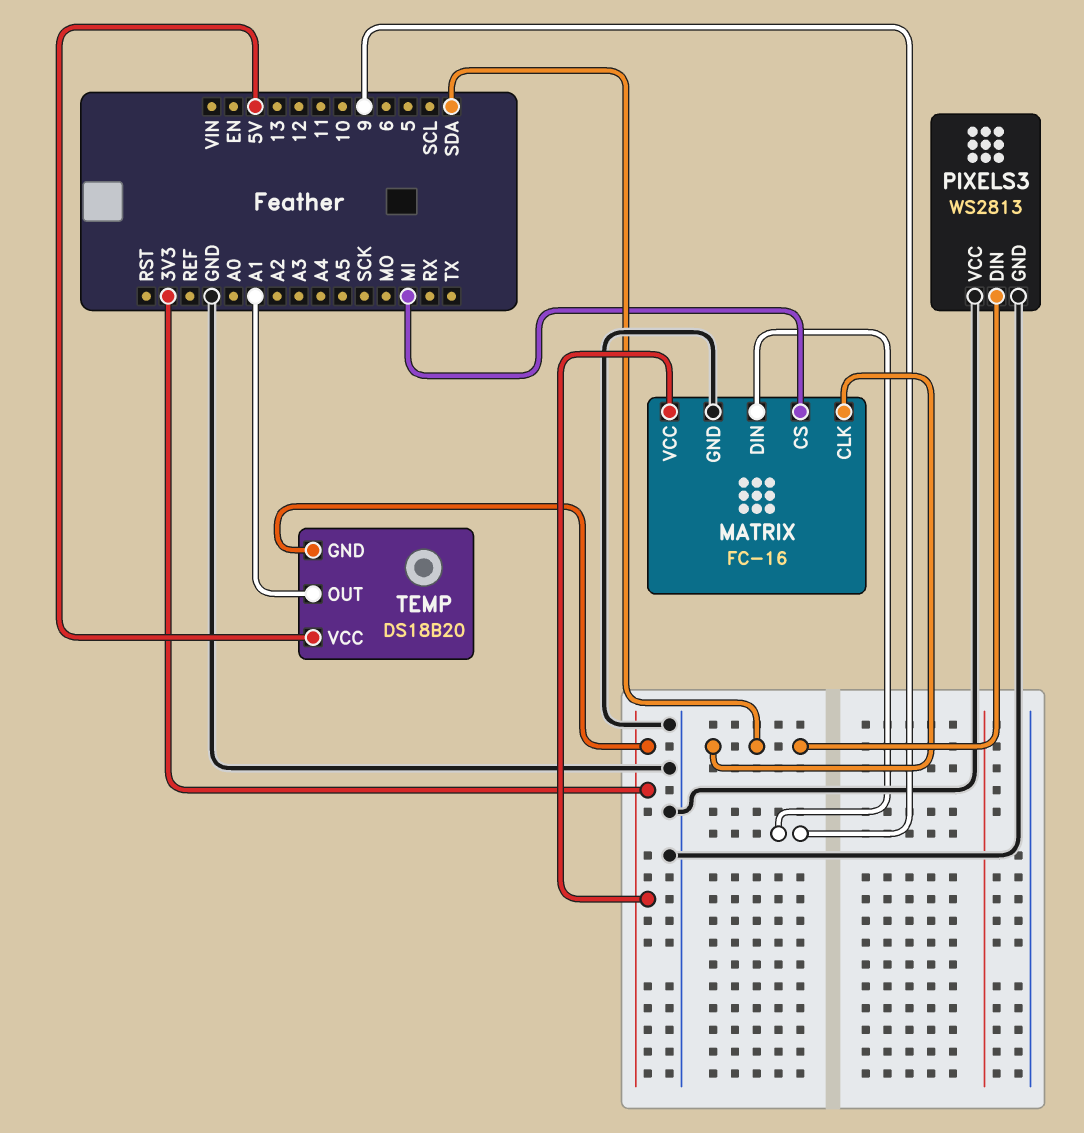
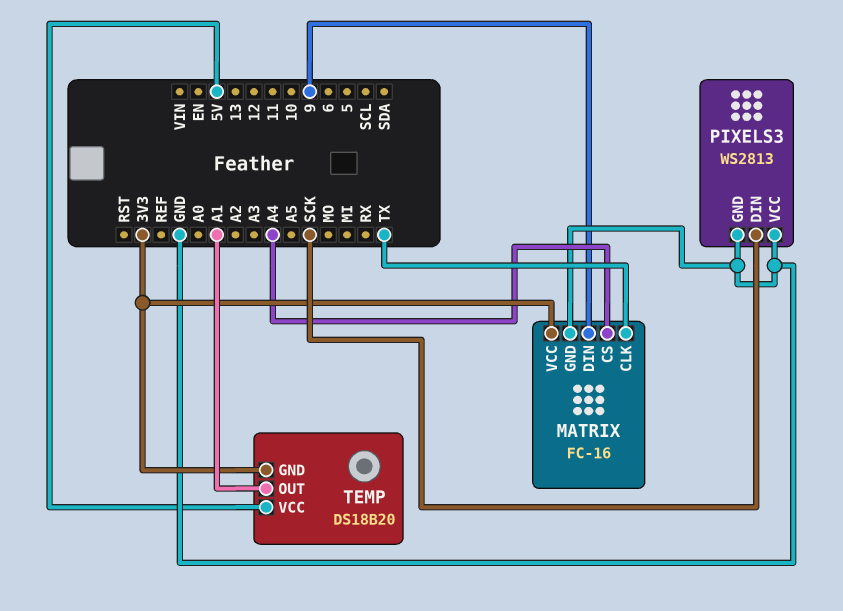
MATRIX pin CLK: SDA -> TX
MATRIX pin CS: MI -> A4
PIXELS3 pin DIN: SDA -> SCK

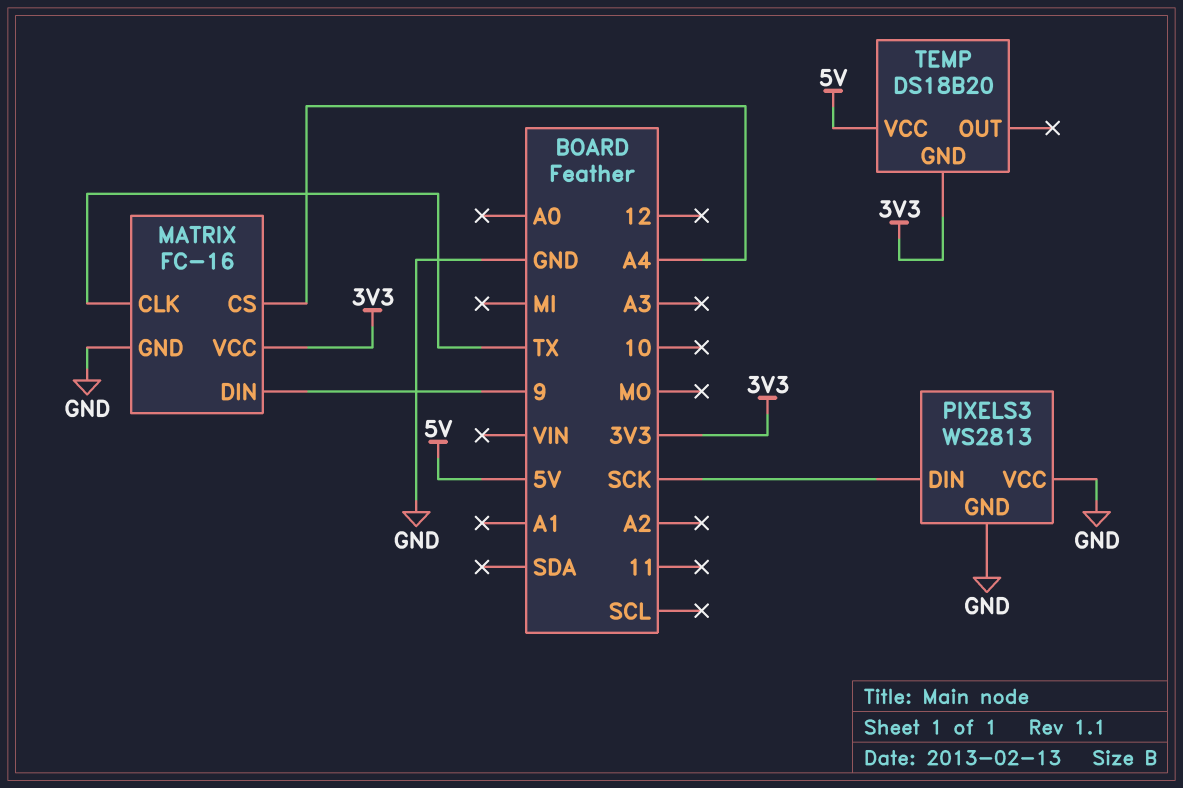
TEMP pin OUT: A1 -> none

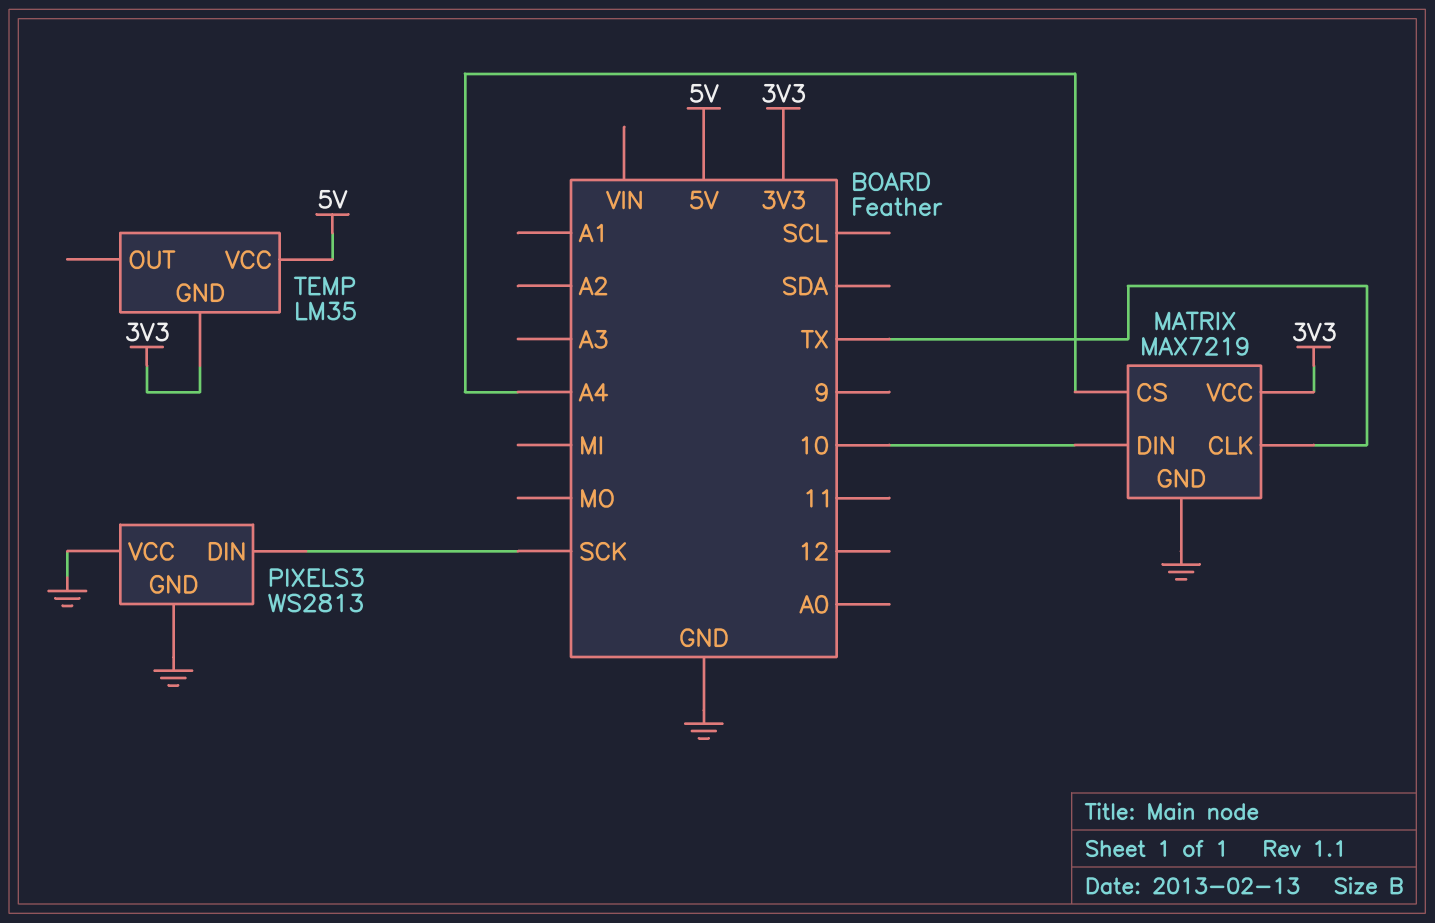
MATRIX: FC-16 -> MAX7219
MATRIX pin DIN: 9 -> 10
TEMP: DS18B20 -> LM35

